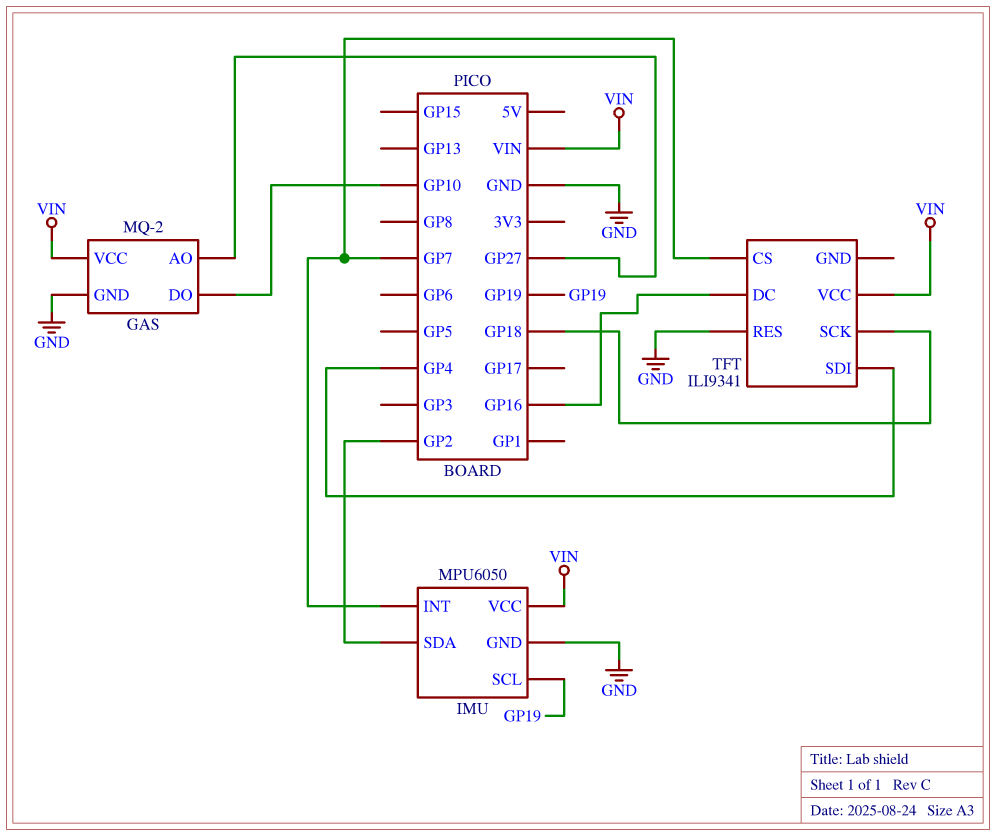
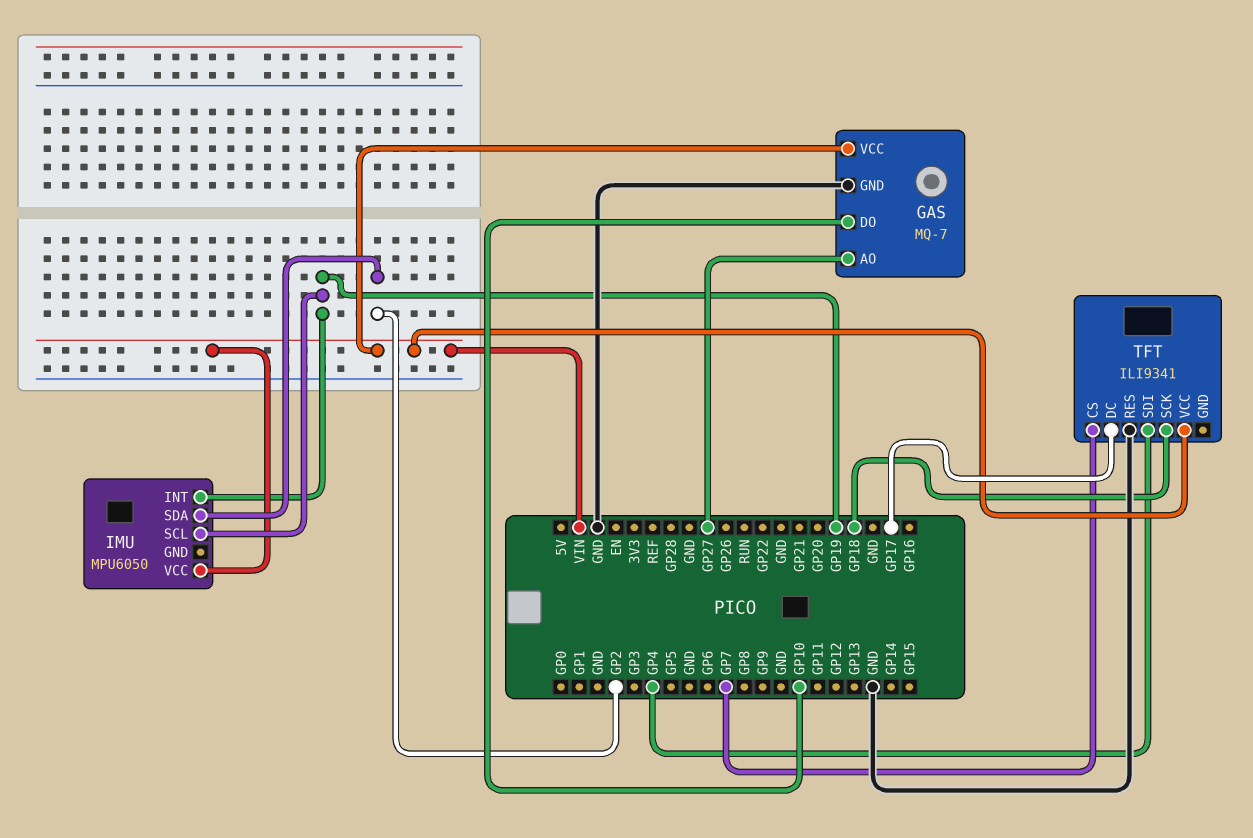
GAS: MQ-2 -> MQ-7
IMU pin GND: GND -> none
IMU pin INT: GP7 -> GP19
TFT pin DC: GP16 -> GP17

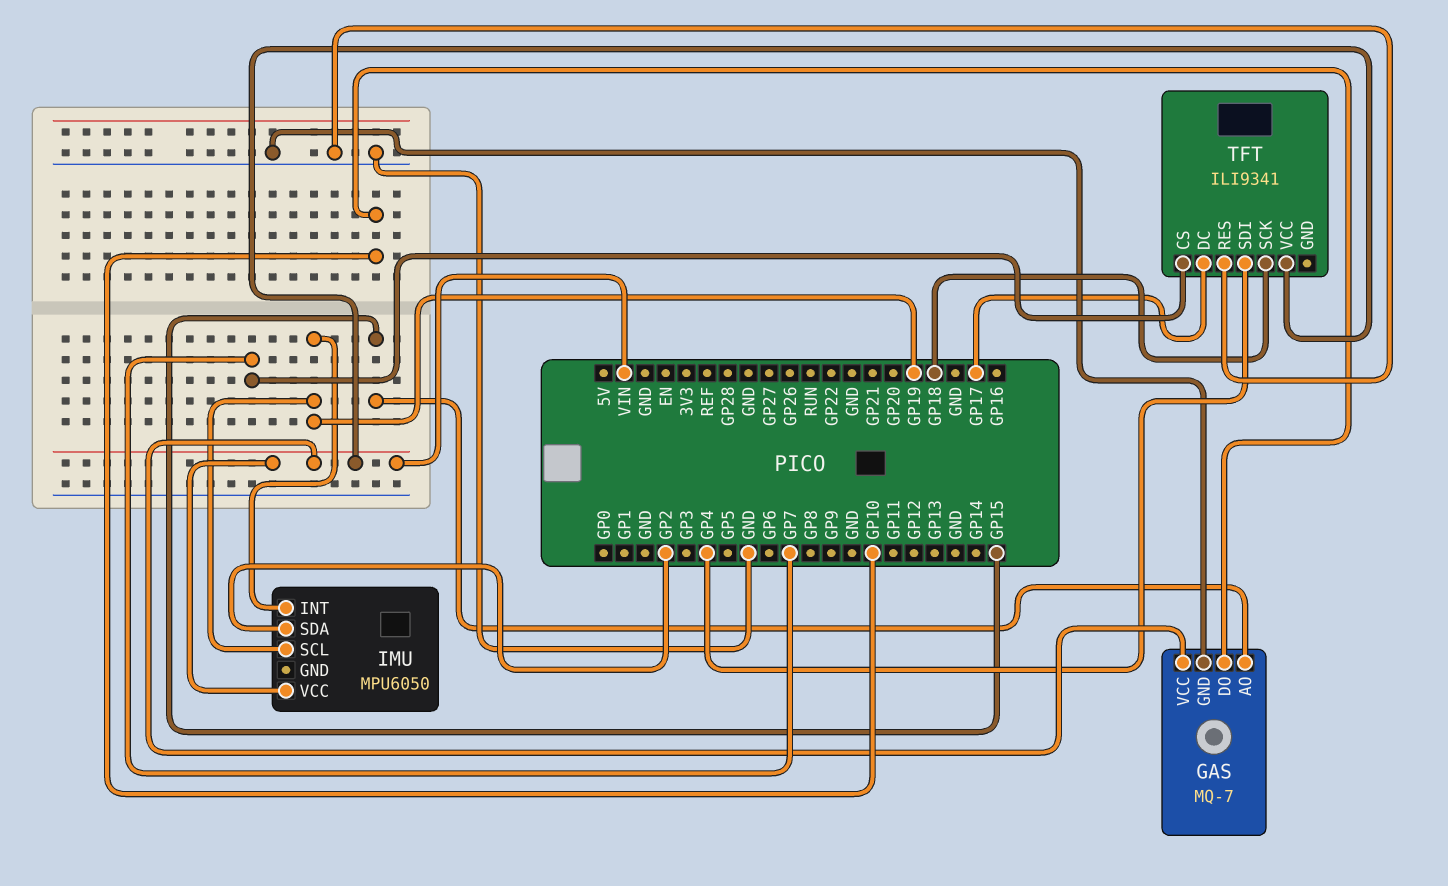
GAS pin AO: GP27 -> GP15

